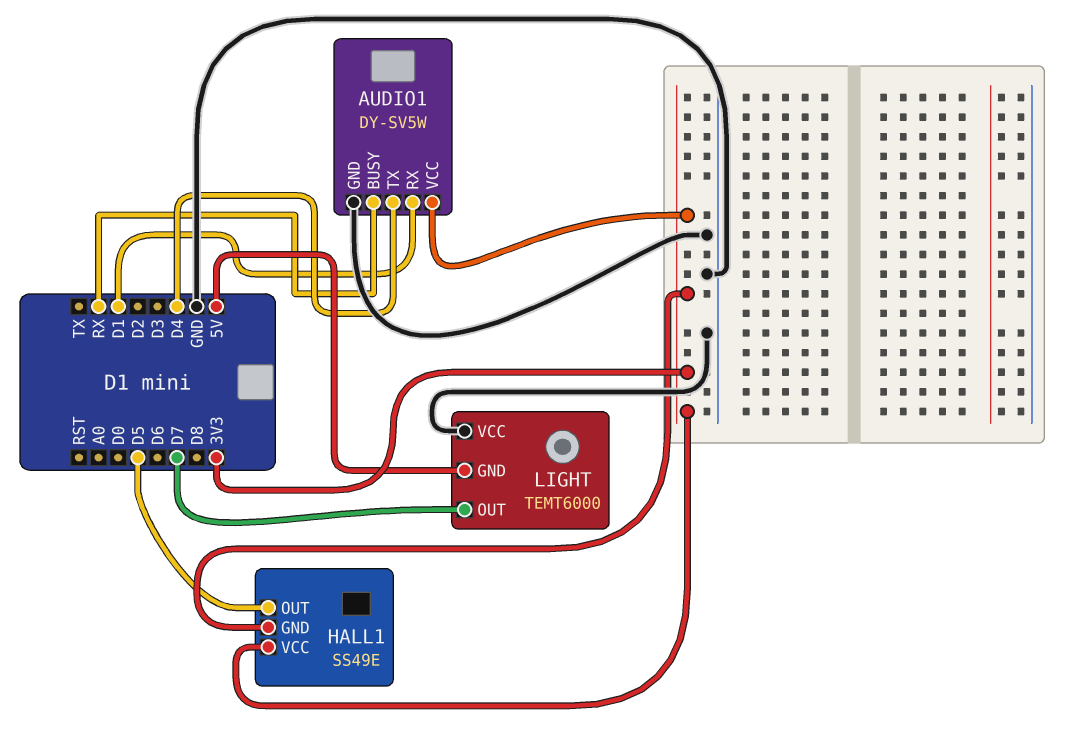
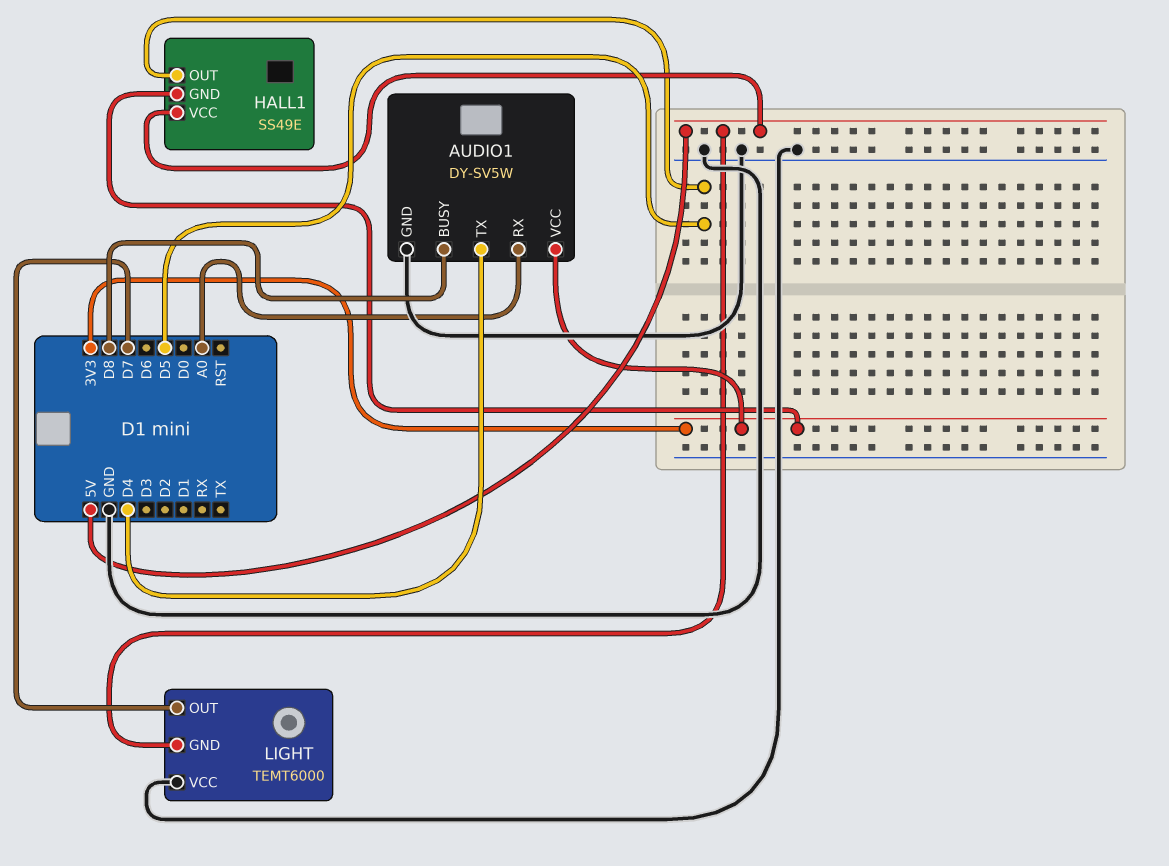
AUDIO1 pin BUSY: RX -> D8
AUDIO1 pin RX: D1 -> A0
HALL1 pin VCC: 3V3 -> 5V

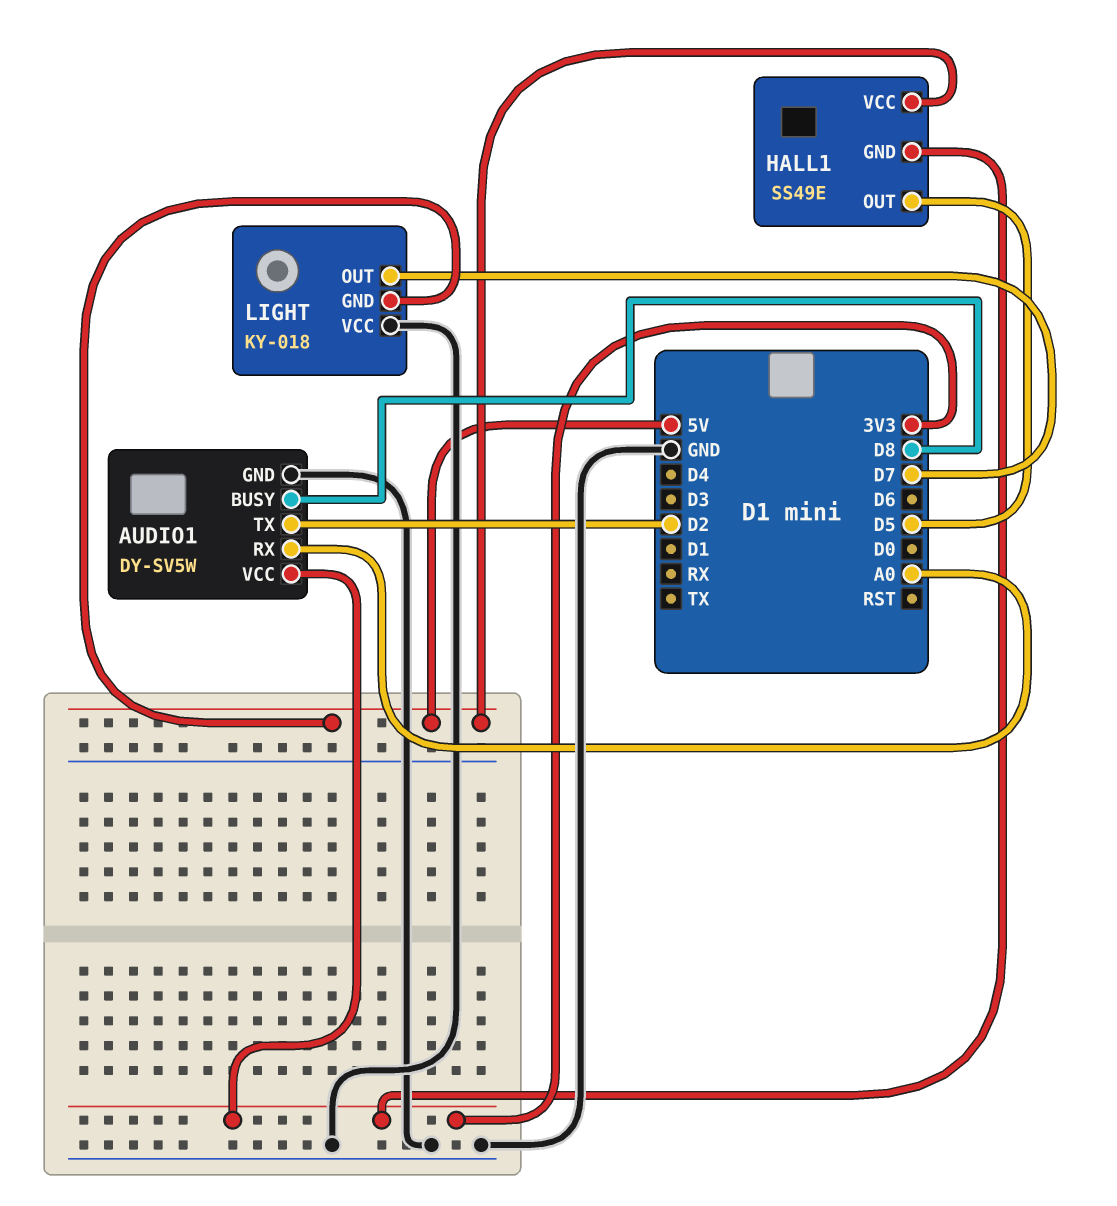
AUDIO1 pin TX: D4 -> D2
LIGHT: TEMT6000 -> KY-018

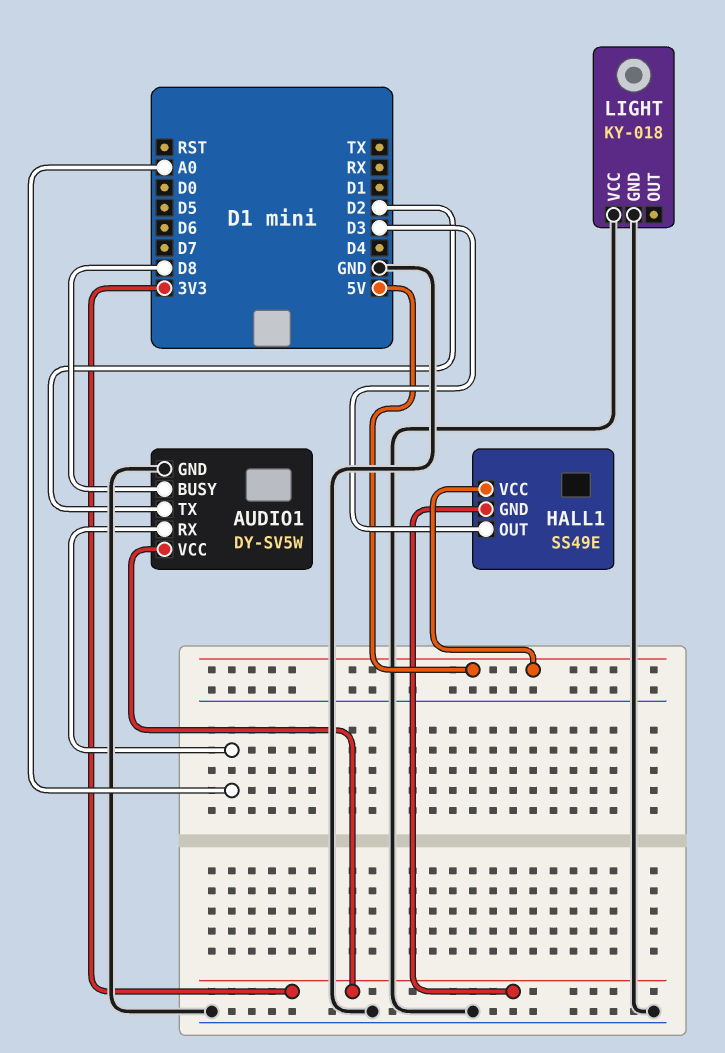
HALL1 pin OUT: D5 -> D3
LIGHT pin GND: 5V -> GND
LIGHT pin OUT: D7 -> none

